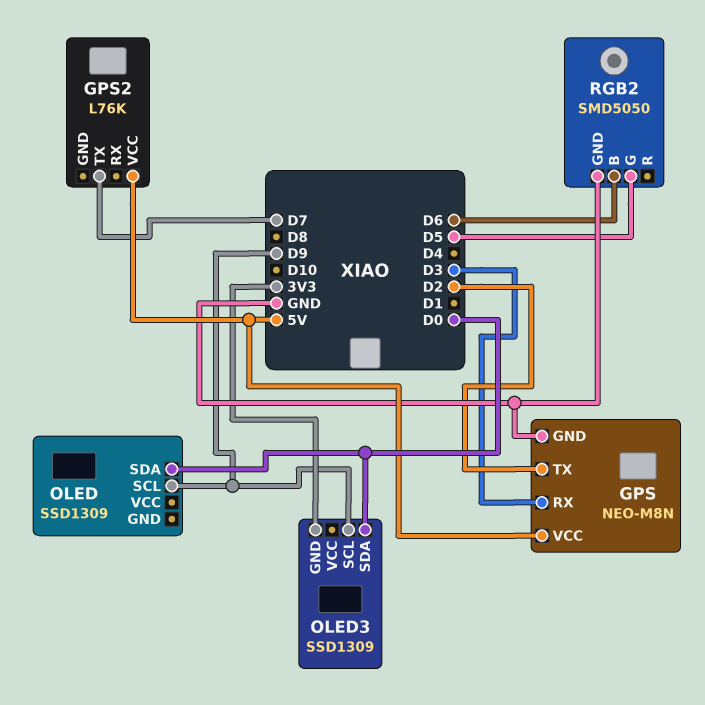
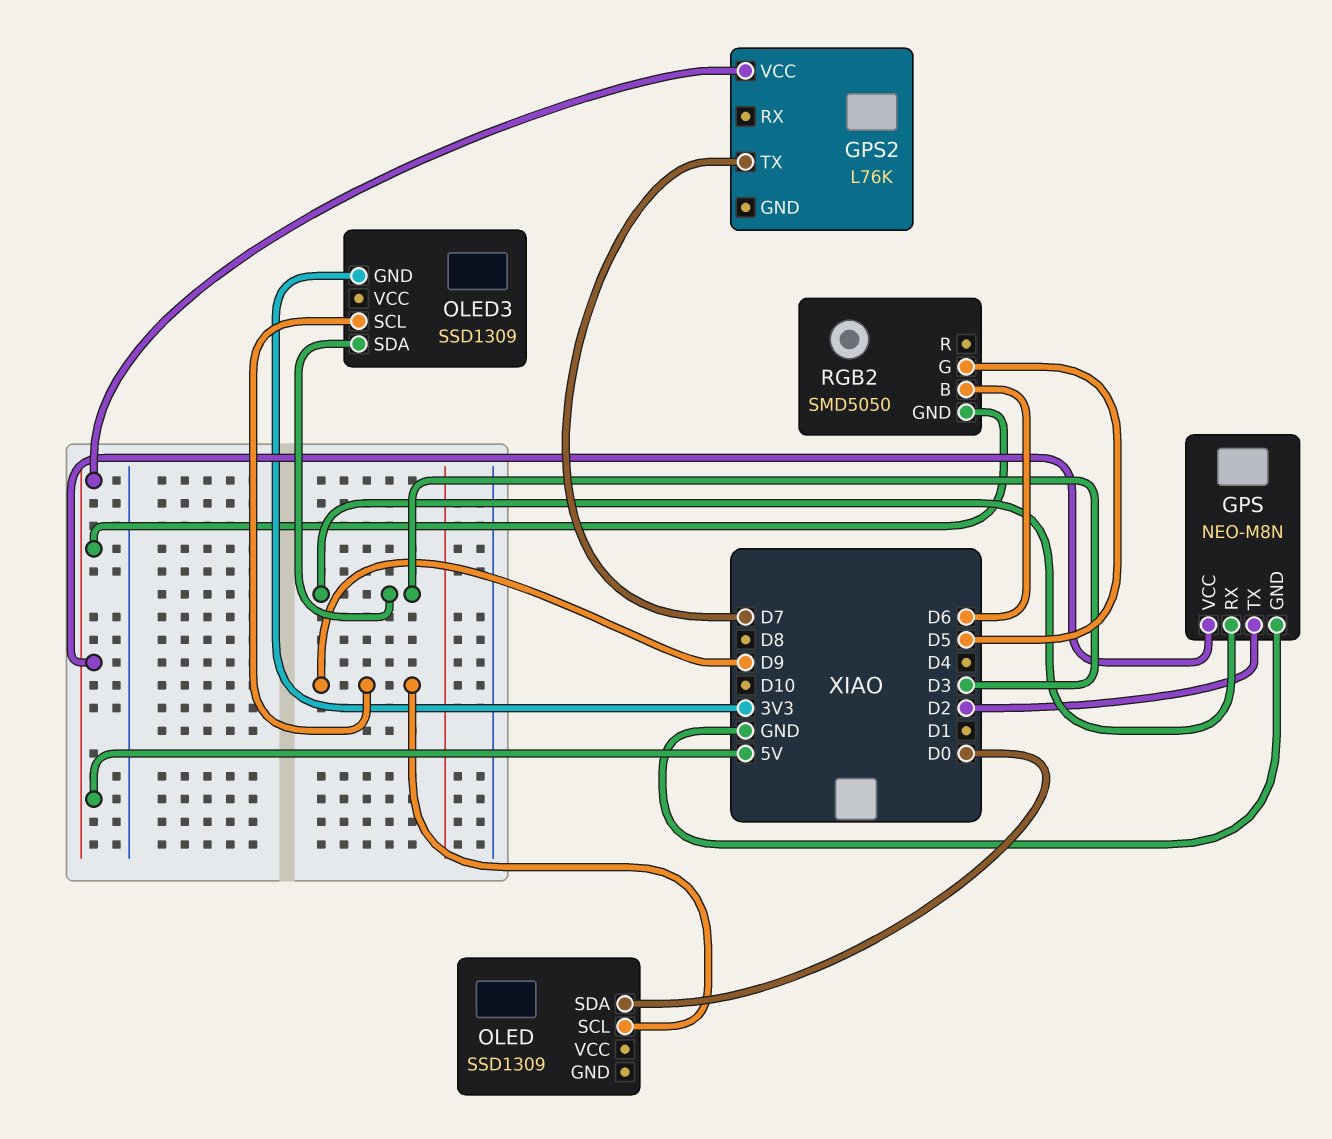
OLED3 pin SDA: D0 -> D3
RGB2 pin GND: GND -> 5V

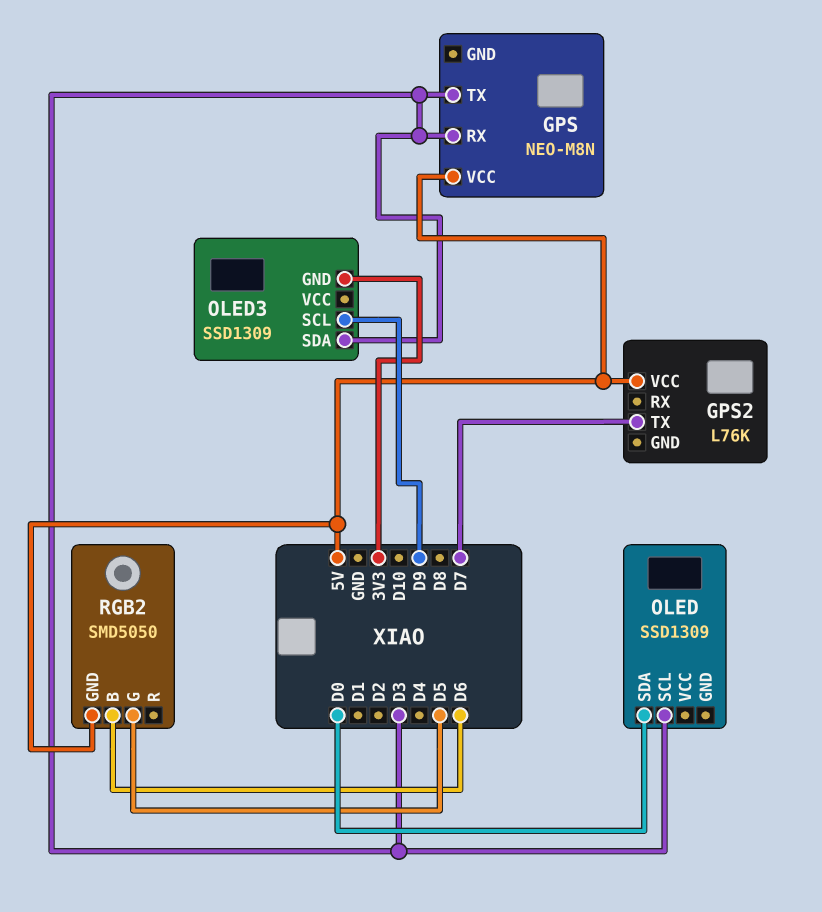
GPS pin GND: GND -> none
GPS pin TX: D2 -> D3
OLED pin SCL: D9 -> D3

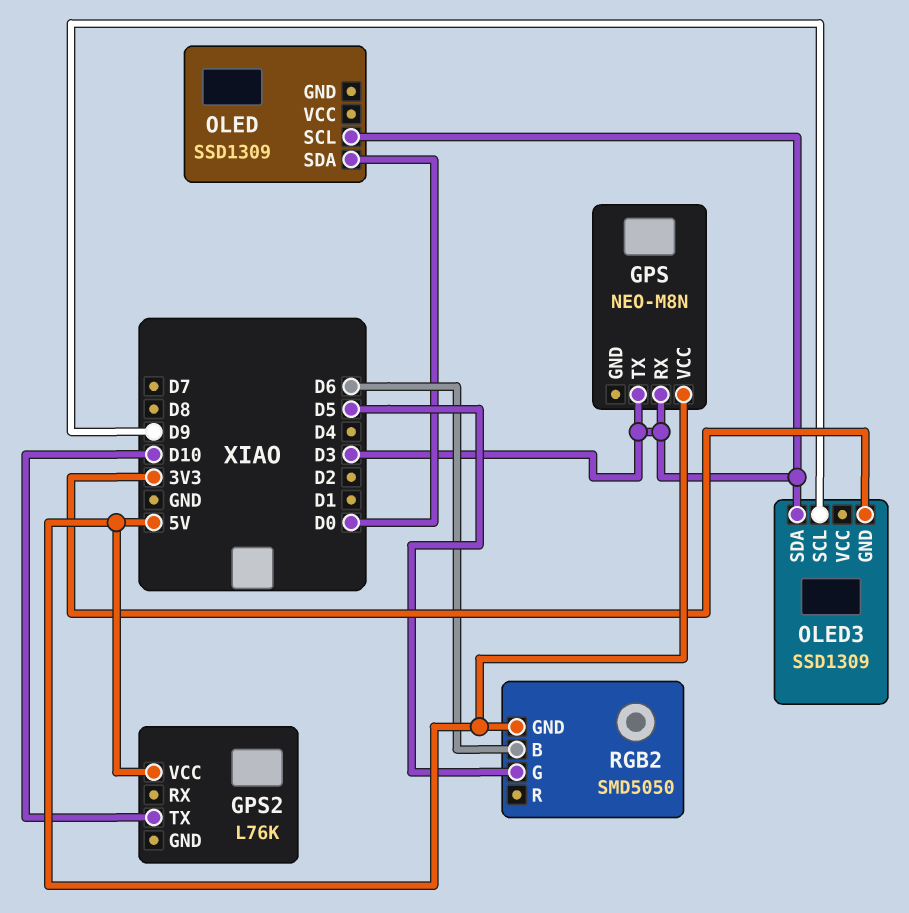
GPS2 pin TX: D7 -> D10

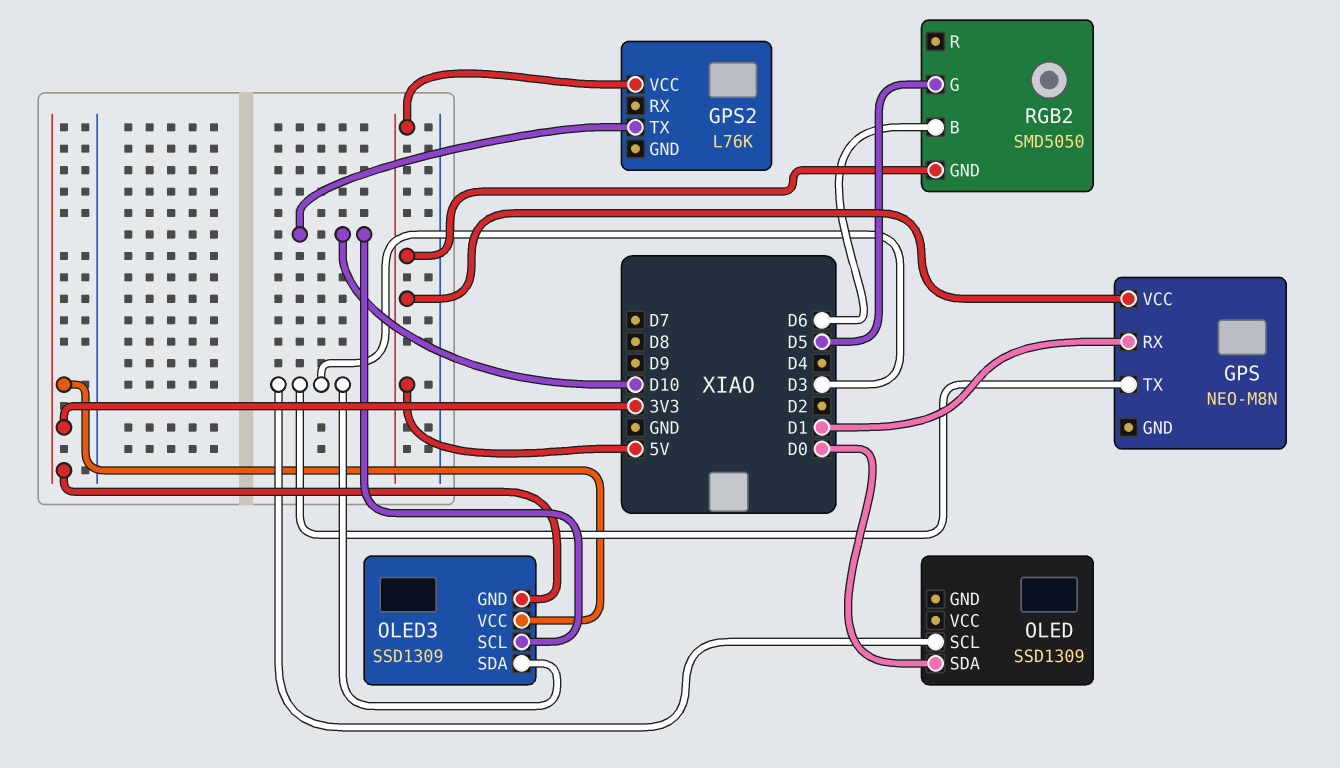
GPS pin RX: D3 -> D1
OLED3 pin SCL: D9 -> D10
OLED3 pin VCC: none -> 3V3

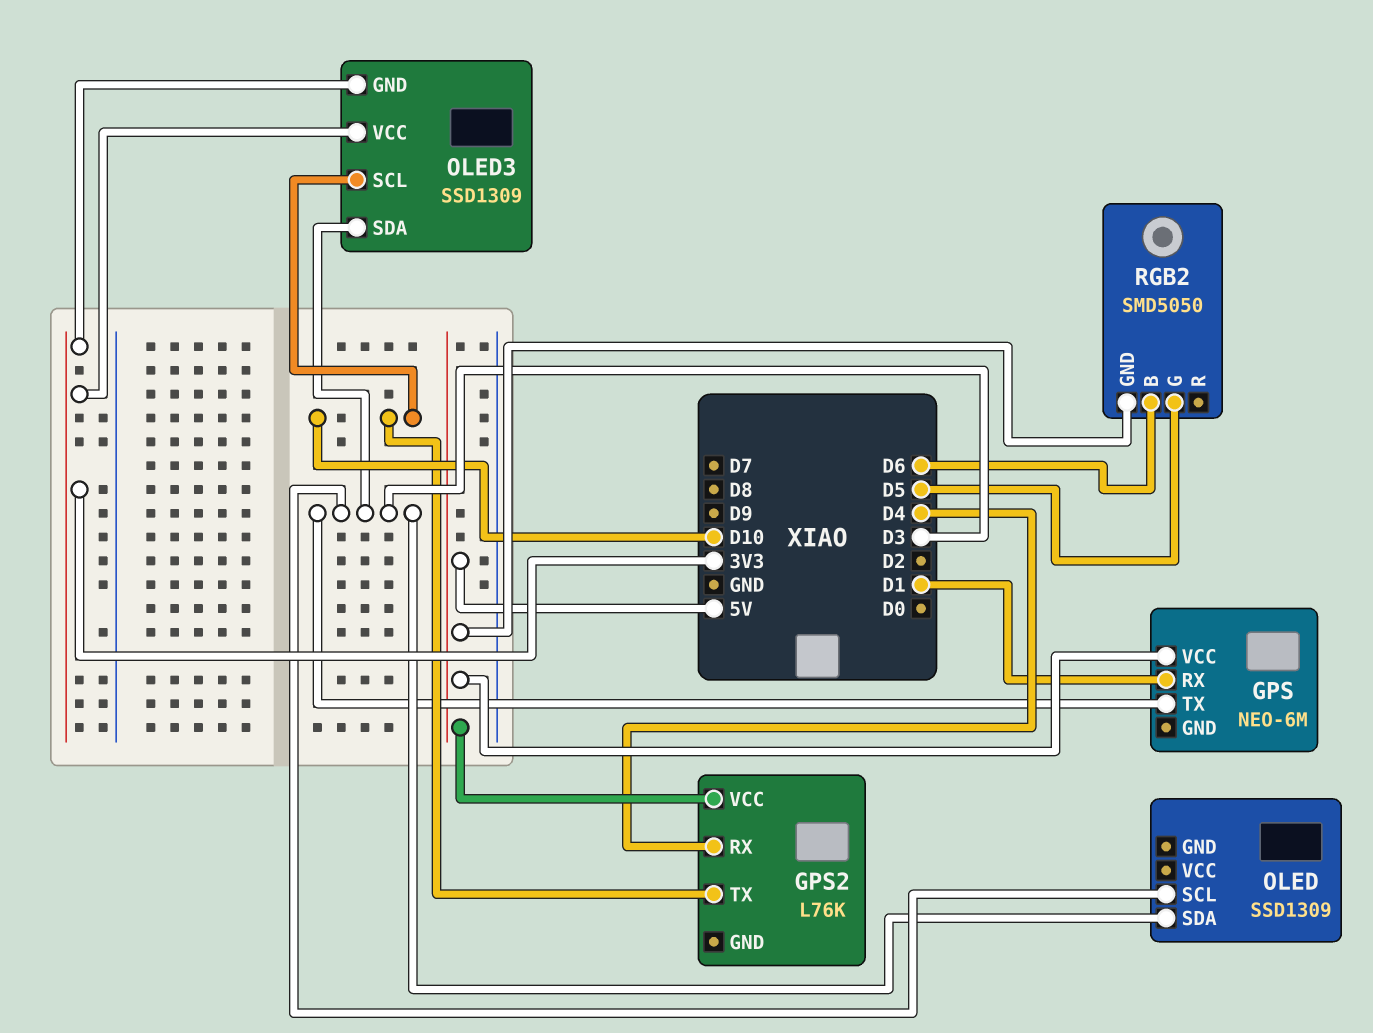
GPS: NEO-M8N -> NEO-6M
GPS2 pin RX: none -> D4
OLED pin SDA: D0 -> D3

